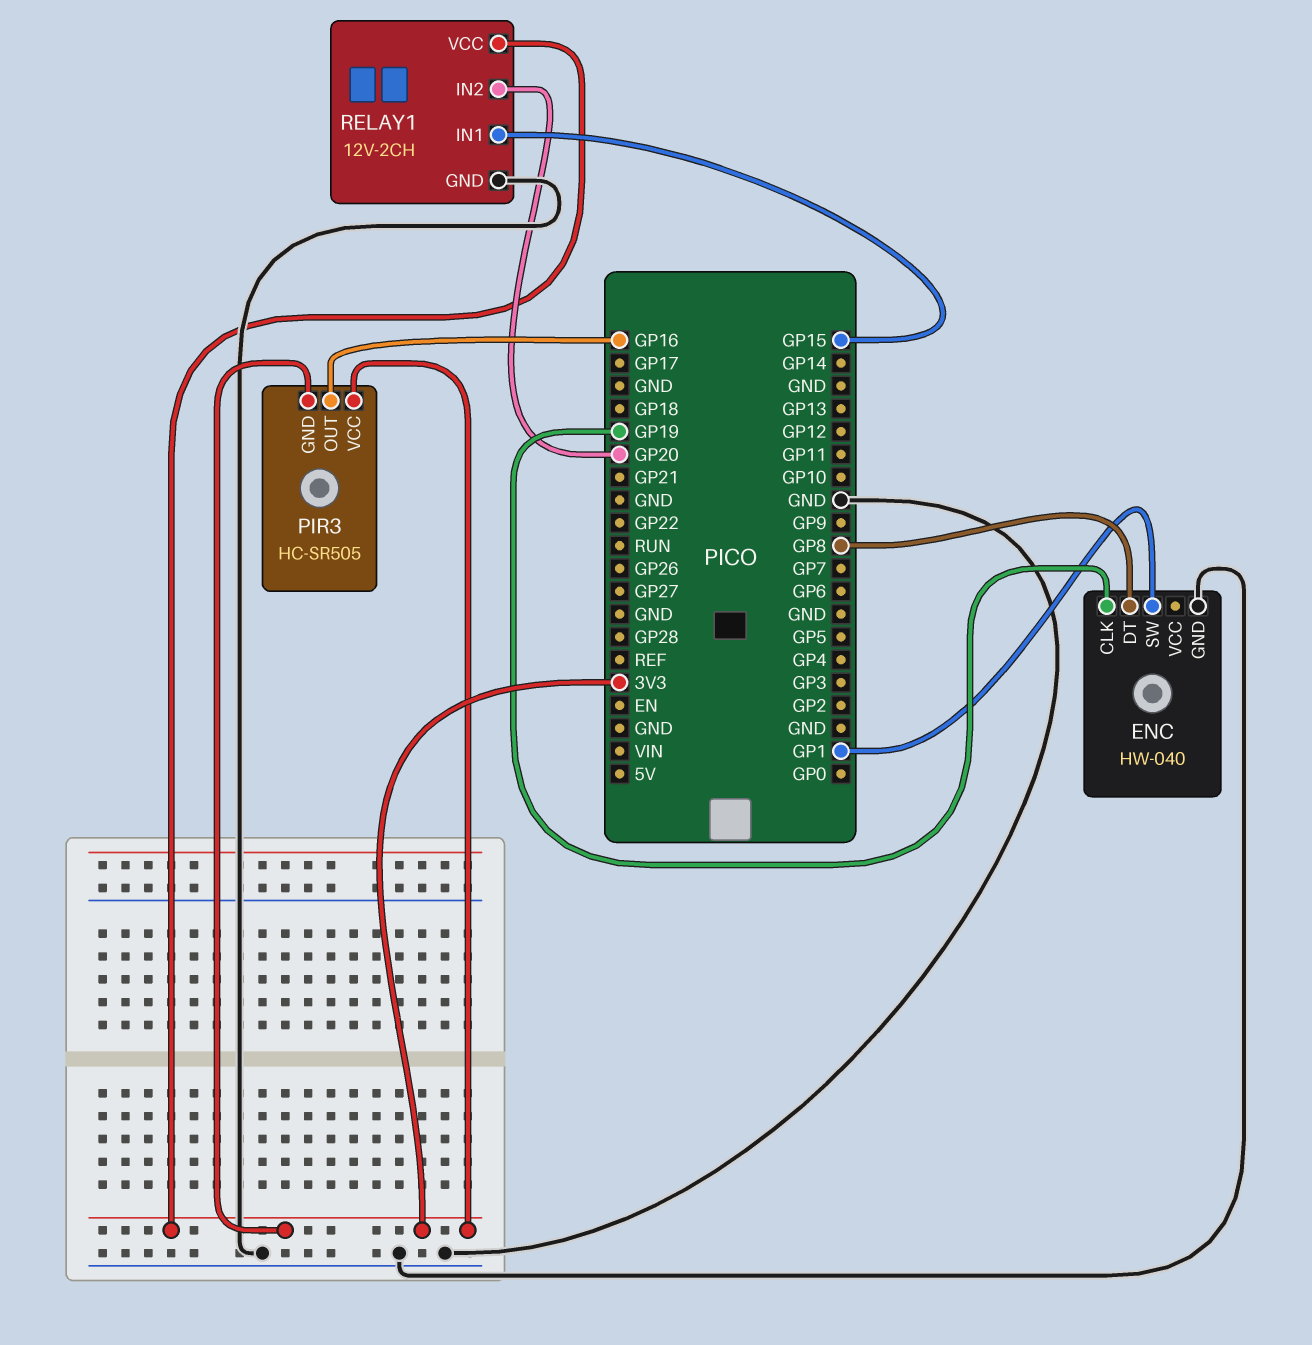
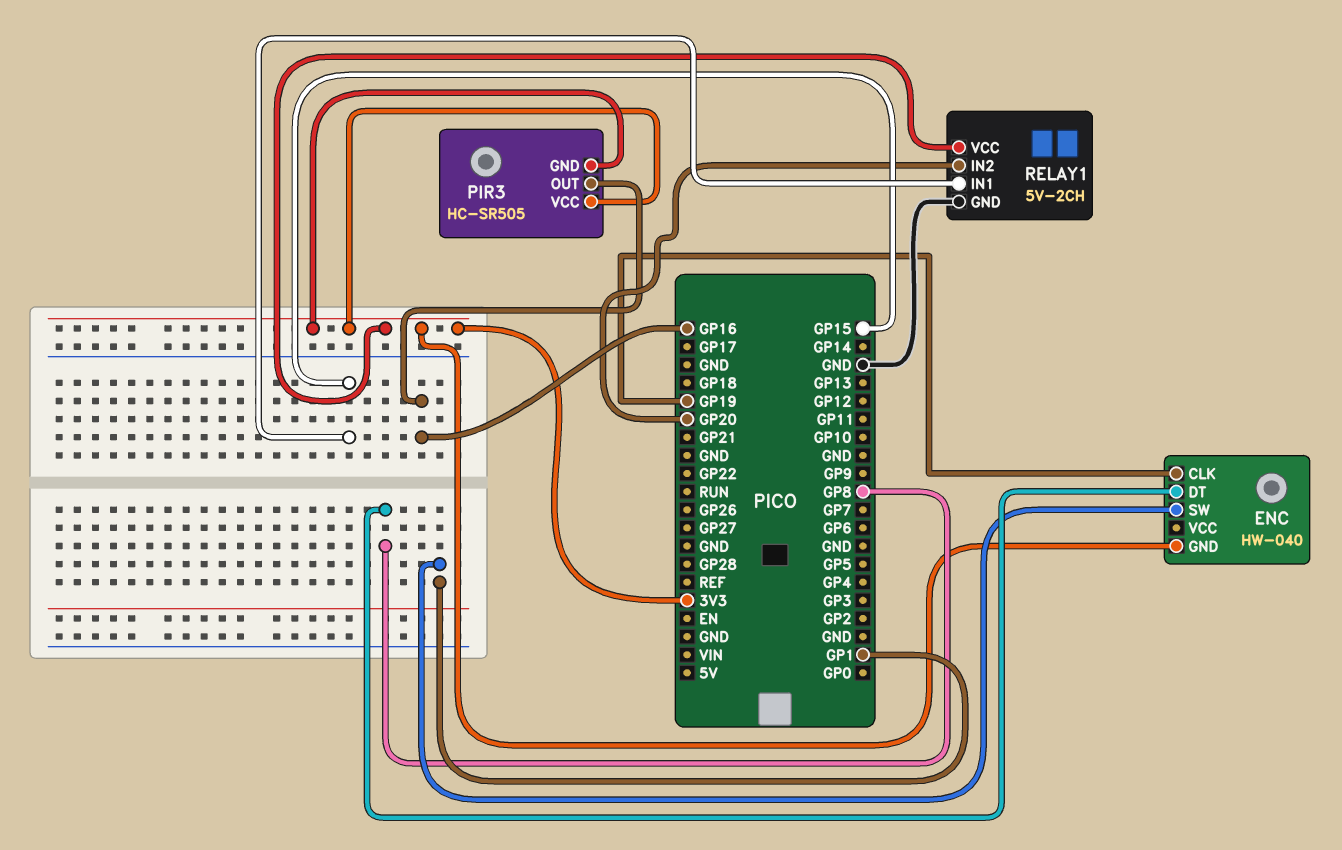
ENC pin GND: GND -> 3V3
RELAY1: 12V-2CH -> 5V-2CH

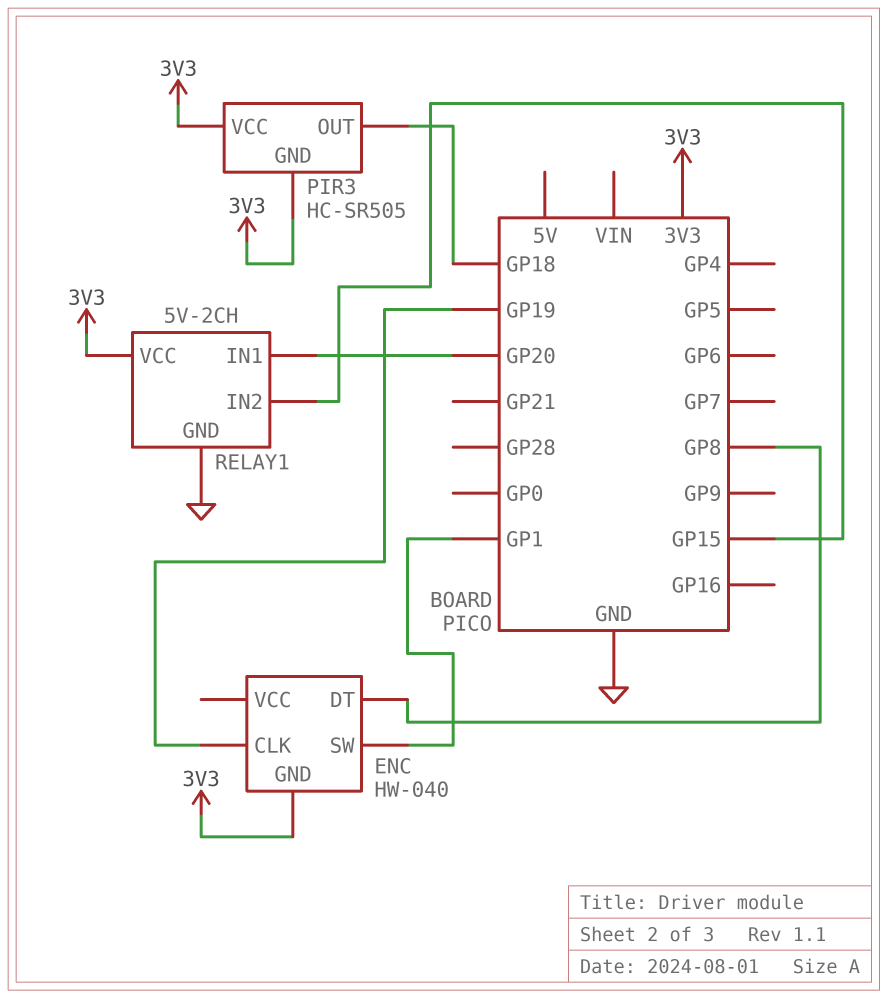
PIR3 pin OUT: GP16 -> GP18
RELAY1 pin IN1: GP15 -> GP20
RELAY1 pin IN2: GP20 -> GP15

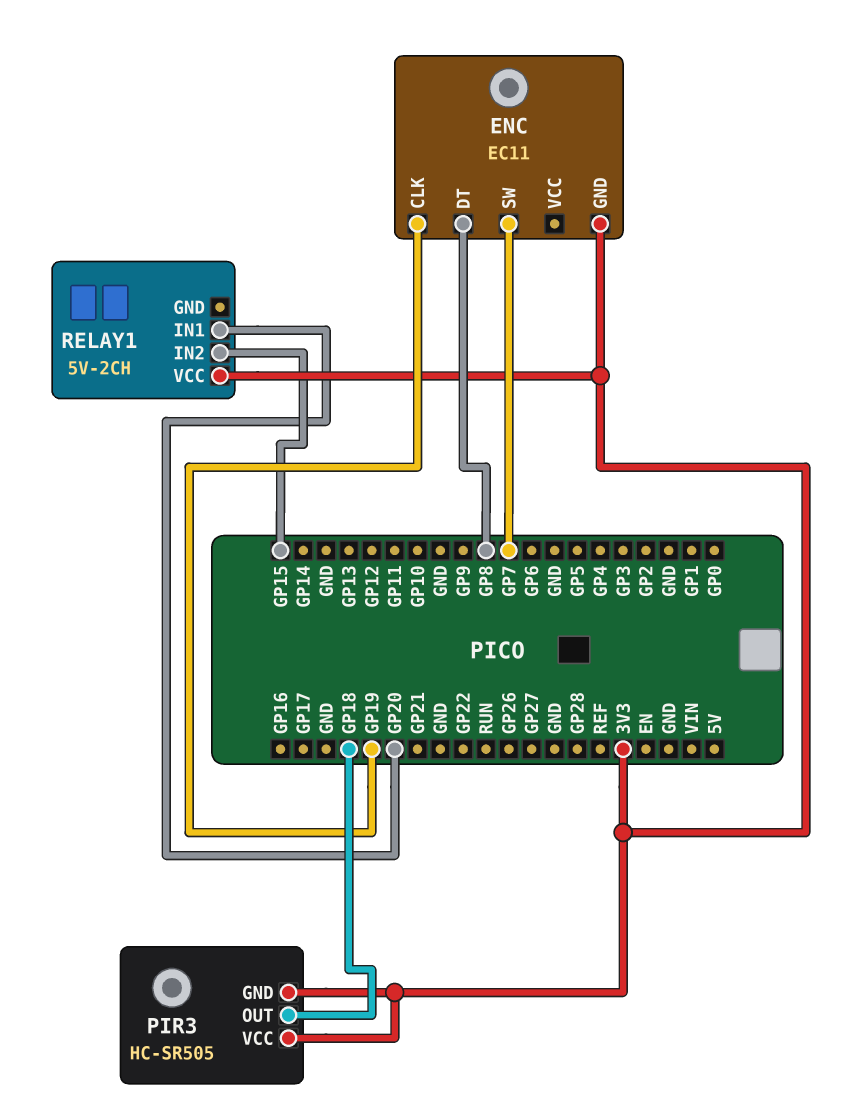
ENC: HW-040 -> EC11
ENC pin SW: GP1 -> GP7
RELAY1 pin GND: GND -> none

